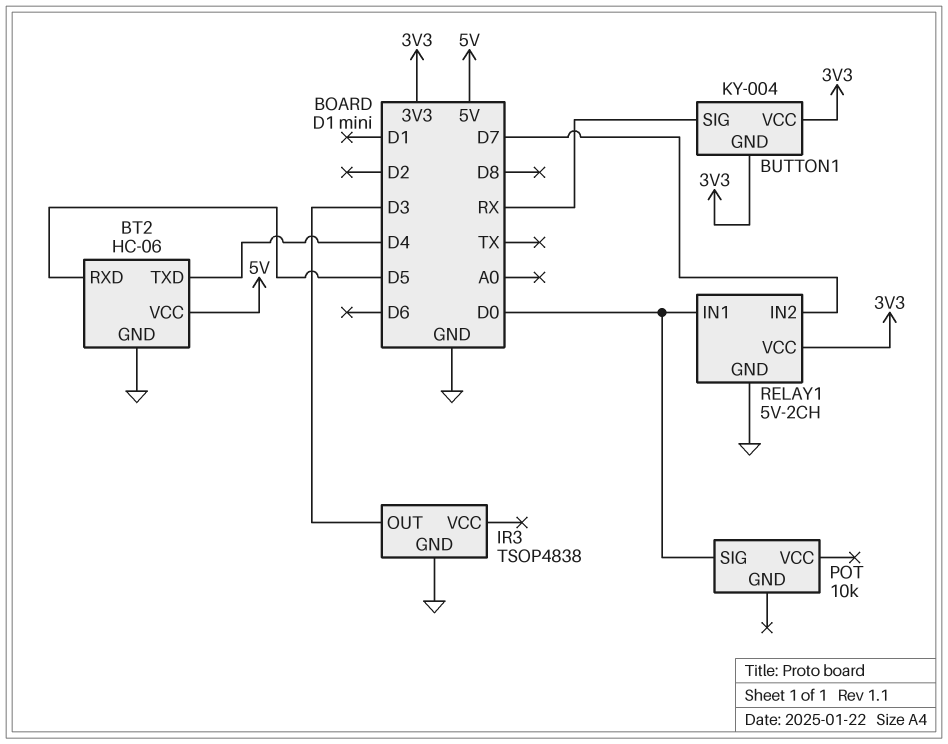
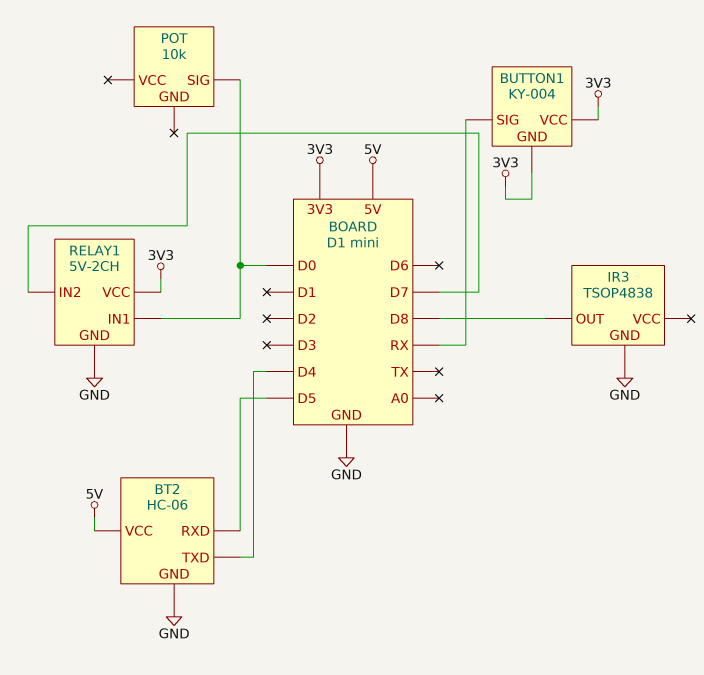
IR3 pin OUT: D3 -> D8

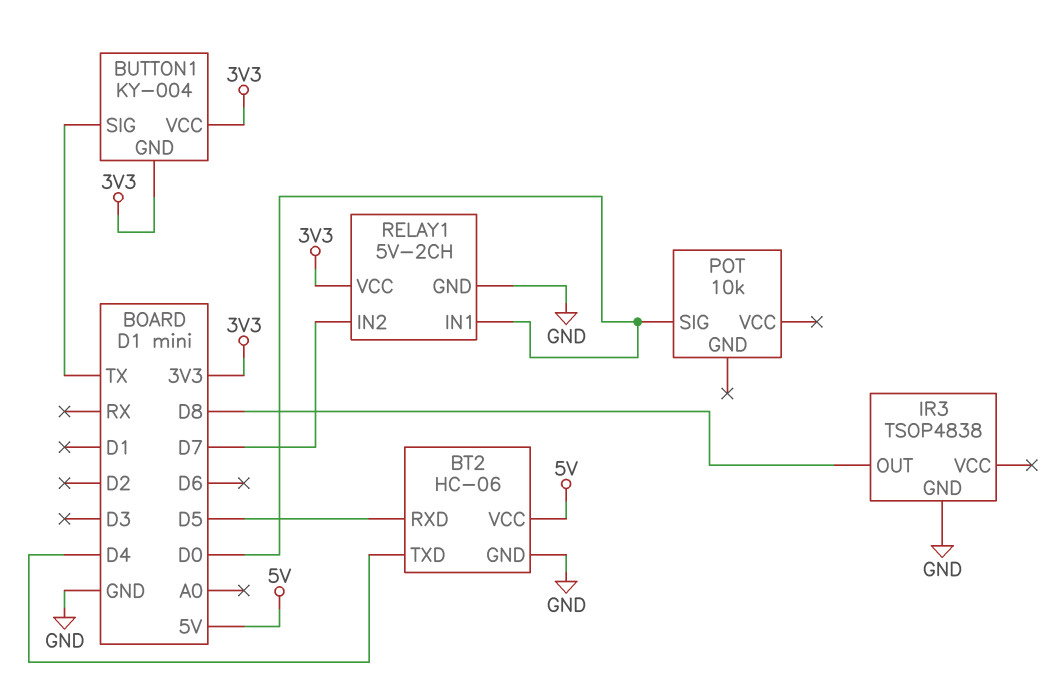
BUTTON1 pin SIG: RX -> TX

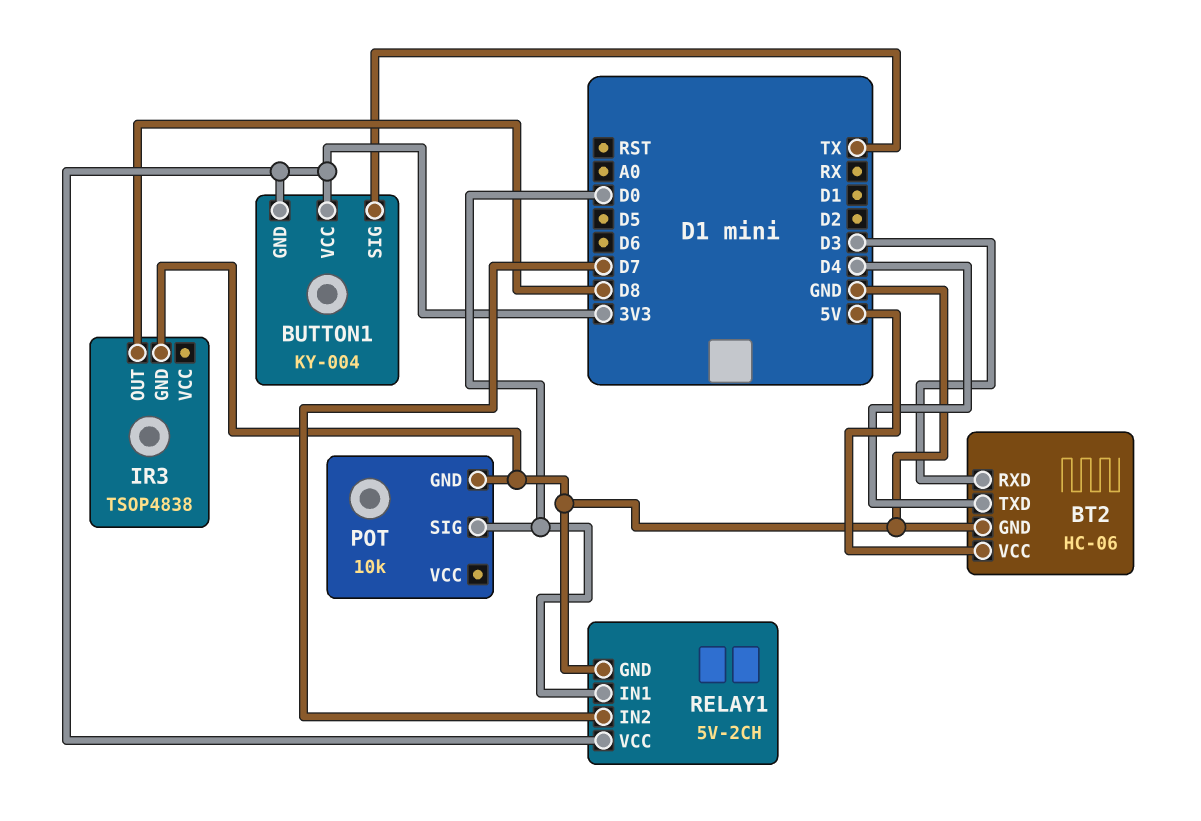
BT2 pin RXD: D5 -> D3
POT pin GND: none -> GND

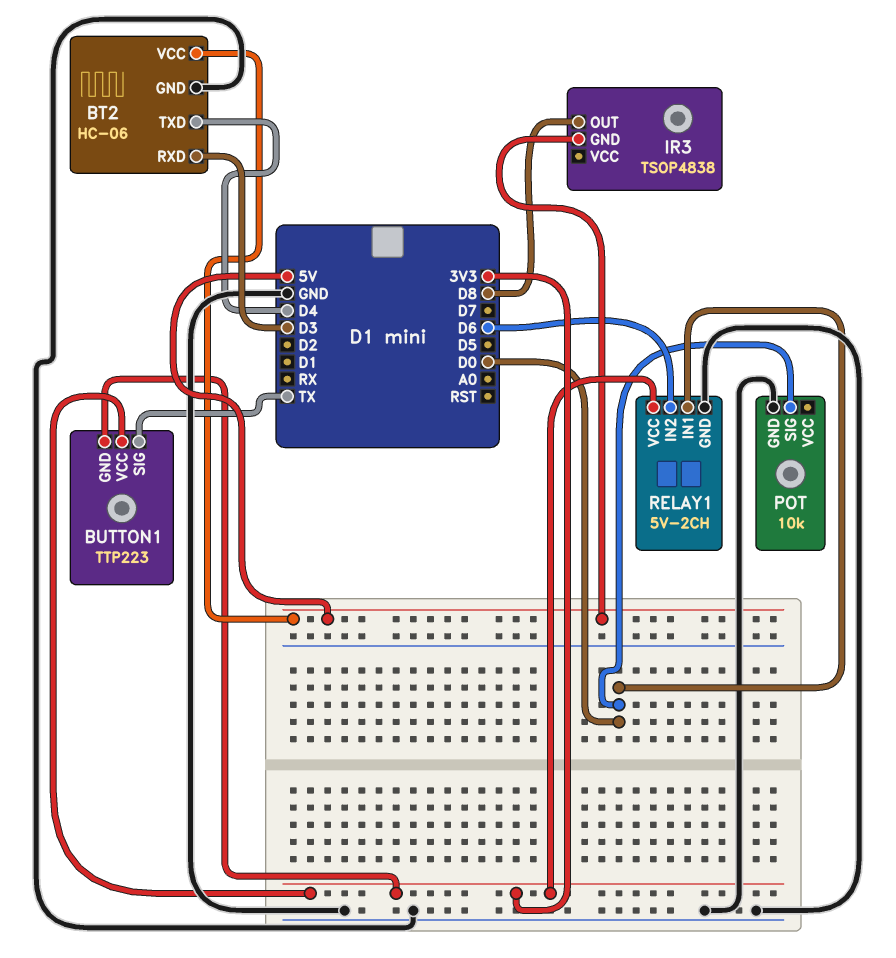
BUTTON1: KY-004 -> TTP223
IR3 pin GND: GND -> 5V
RELAY1 pin IN2: D7 -> D6

